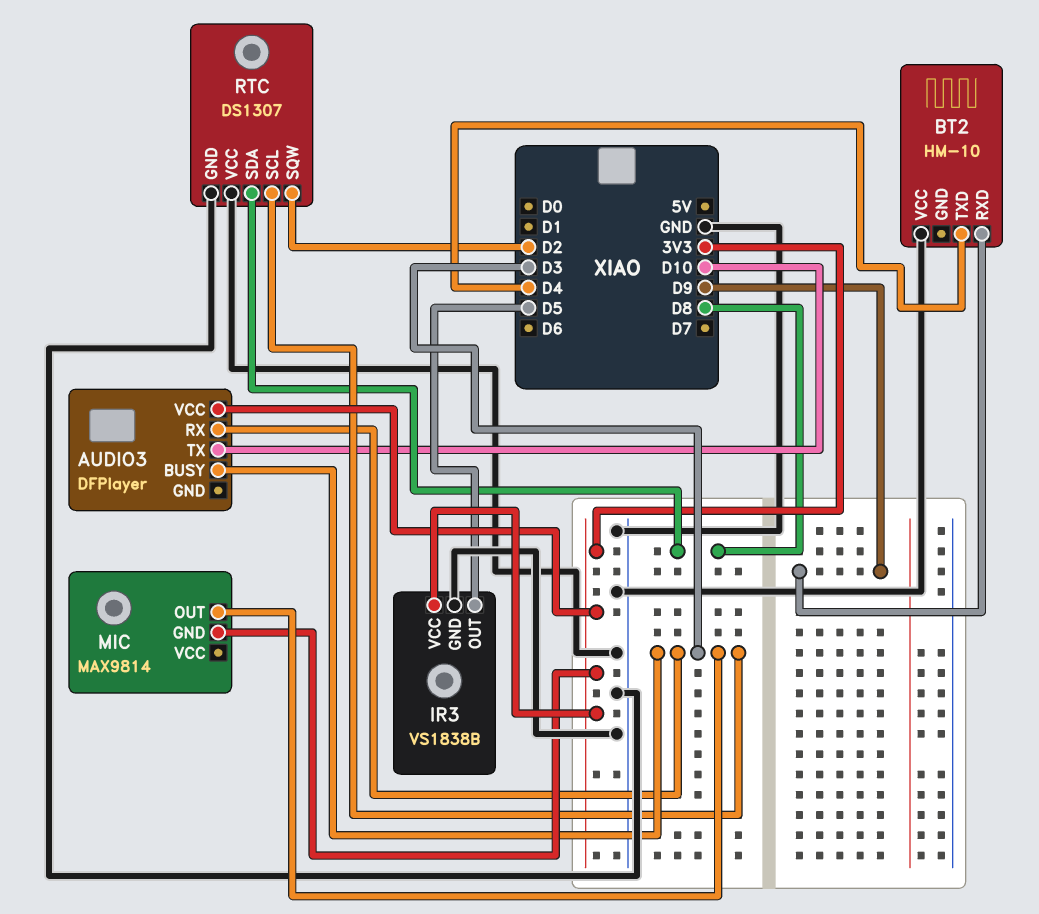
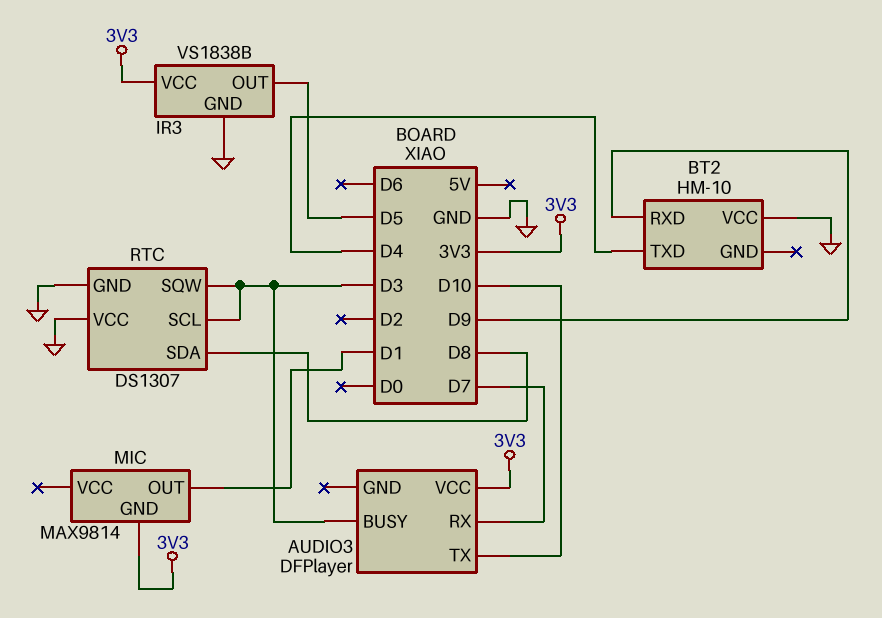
AUDIO3 pin RX: D3 -> D7
MIC pin OUT: D3 -> D1
RTC pin SQW: D2 -> D3

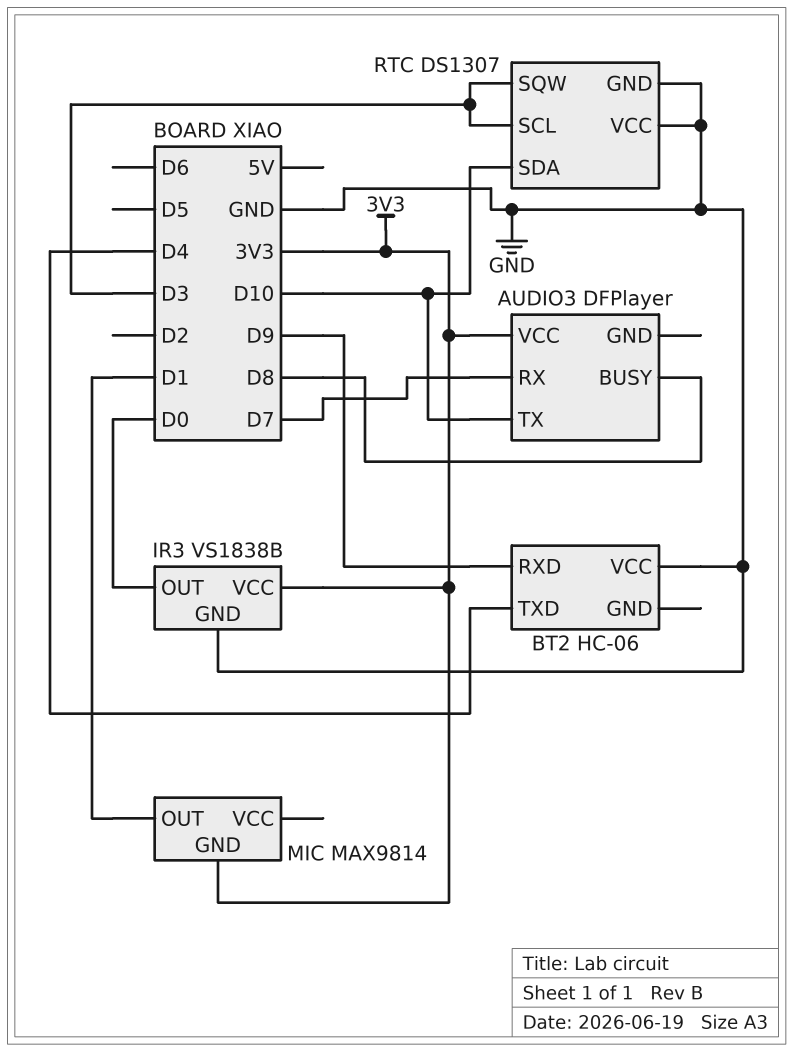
AUDIO3 pin BUSY: D3 -> D8
BT2: HM-10 -> HC-06
IR3 pin OUT: D5 -> D0
RTC pin SDA: D8 -> D10

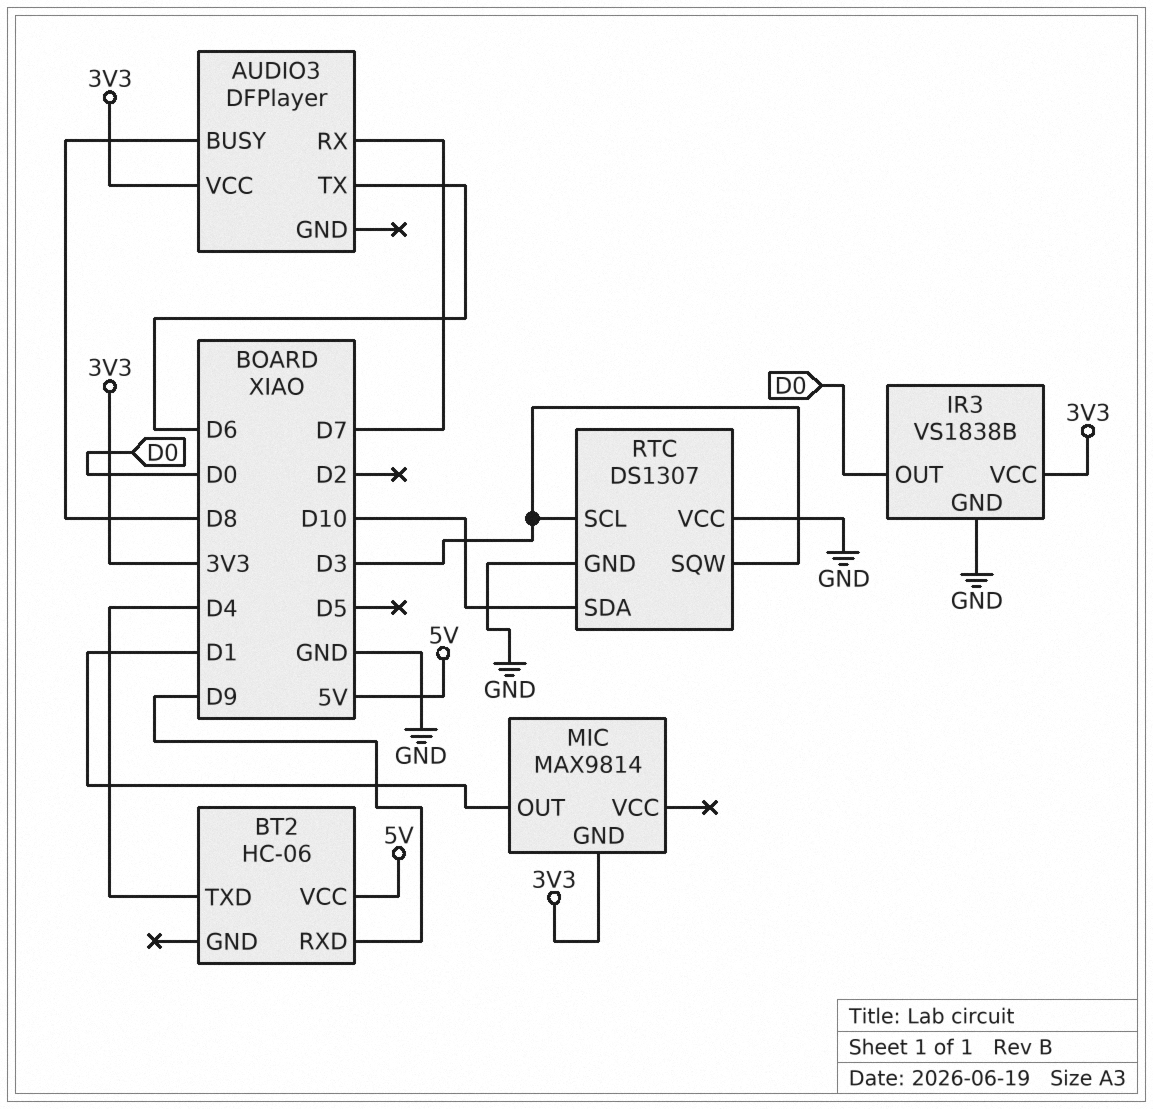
AUDIO3 pin TX: D10 -> D6
BT2 pin VCC: GND -> 5V

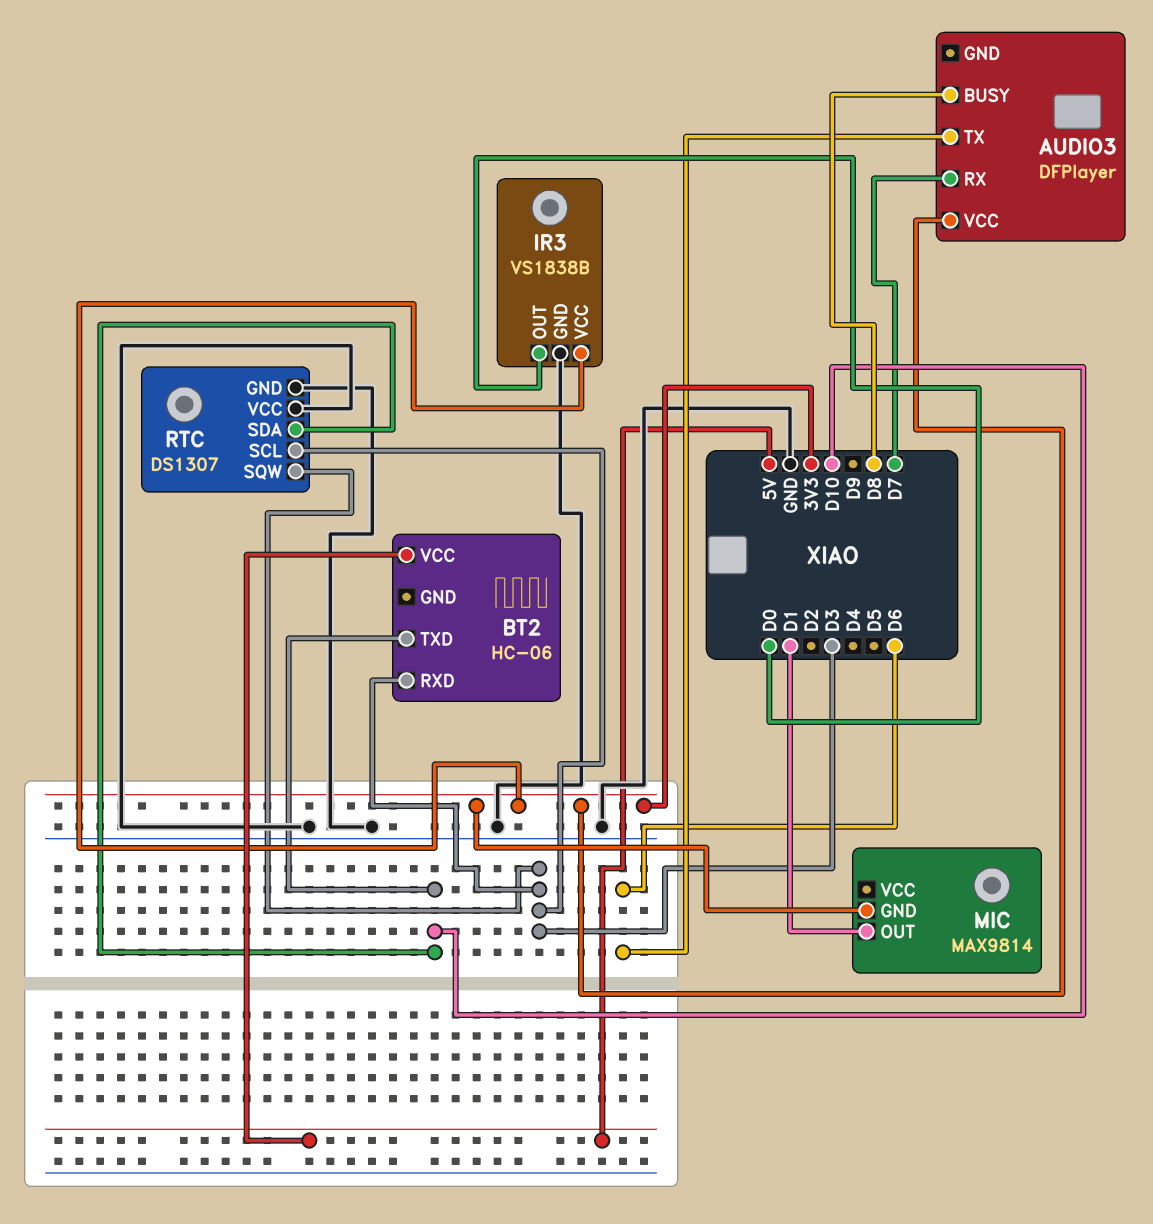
BT2 pin RXD: D9 -> D3
BT2 pin TXD: D4 -> D10

